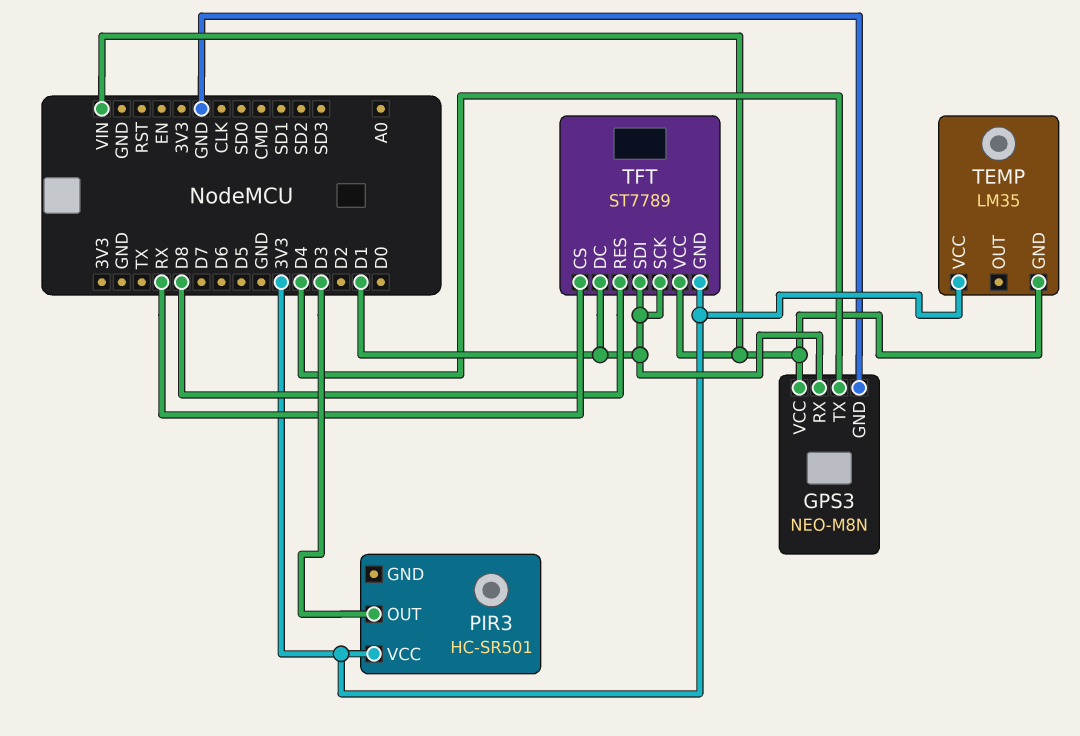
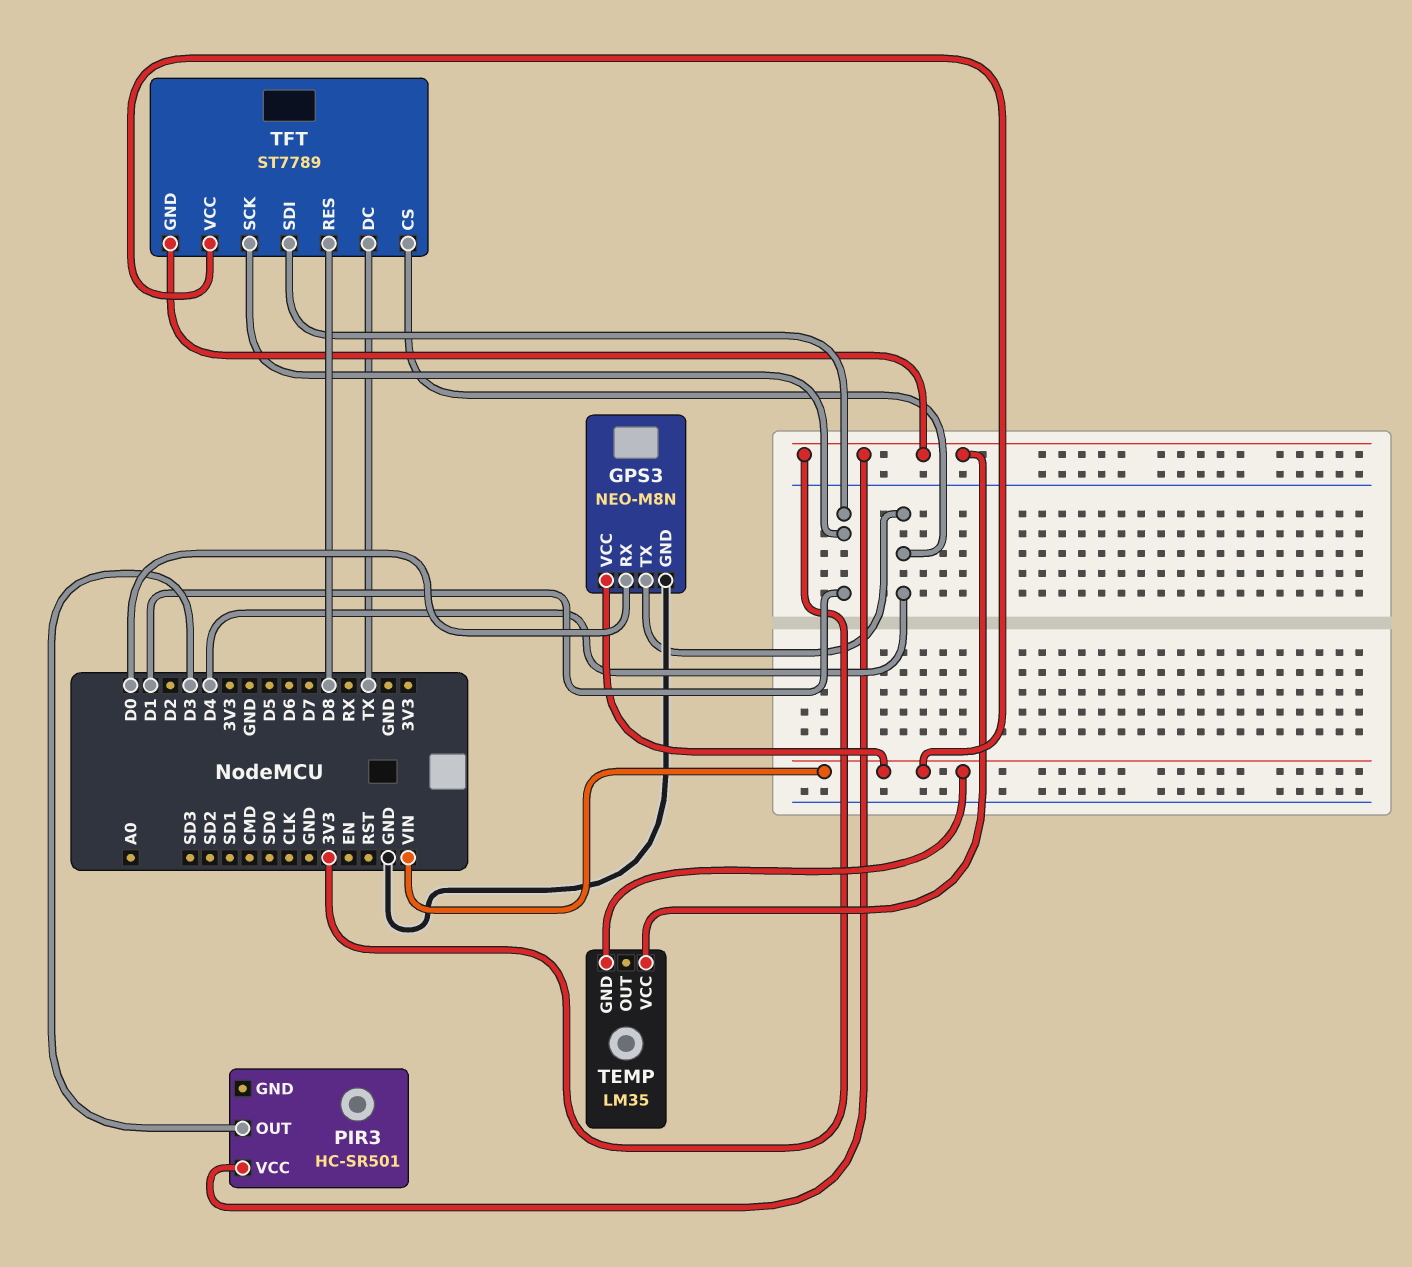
GPS3 pin RX: D1 -> D0
TFT pin CS: RX -> D4
TFT pin DC: D1 -> TX

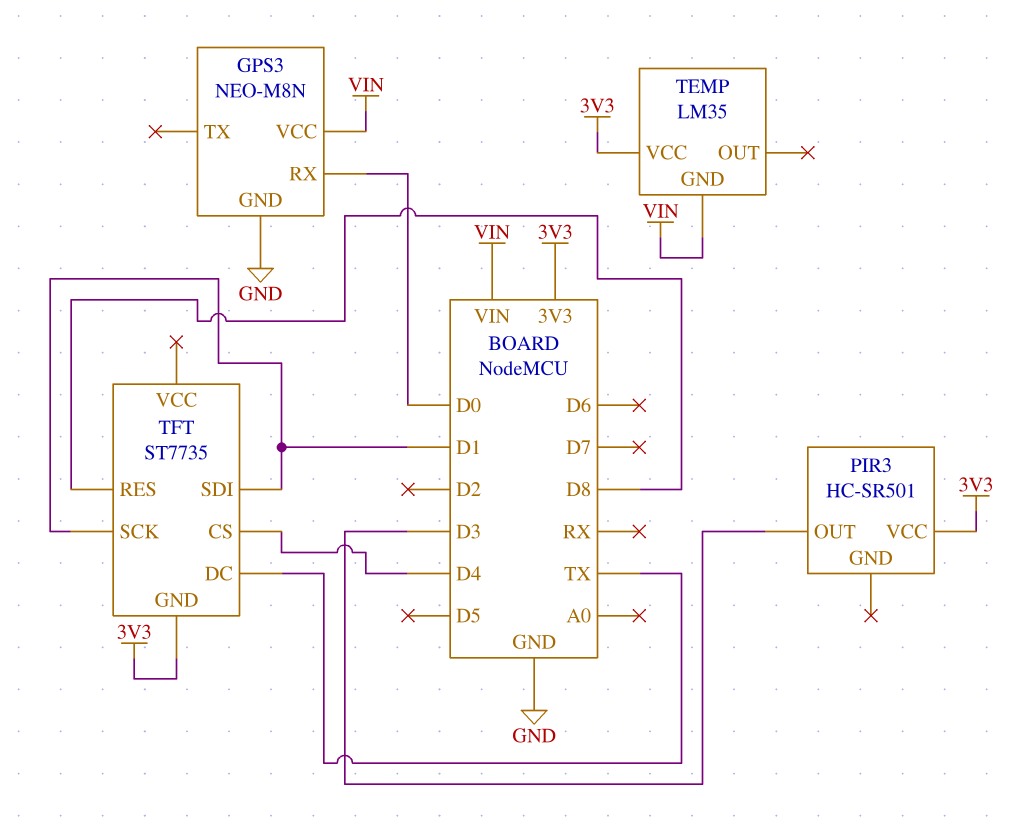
GPS3 pin TX: D4 -> none
TFT: ST7789 -> ST7735
TFT pin VCC: VIN -> none

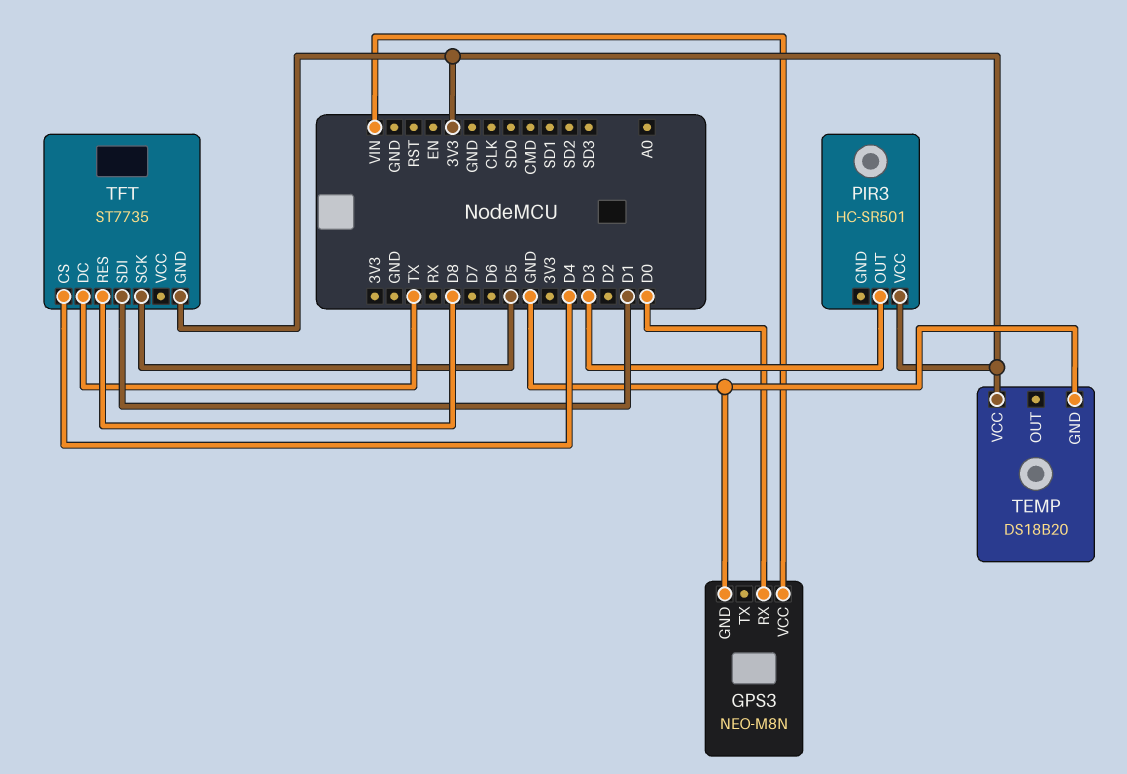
TEMP: LM35 -> DS18B20
TEMP pin GND: VIN -> GND
TFT pin SCK: D1 -> D5

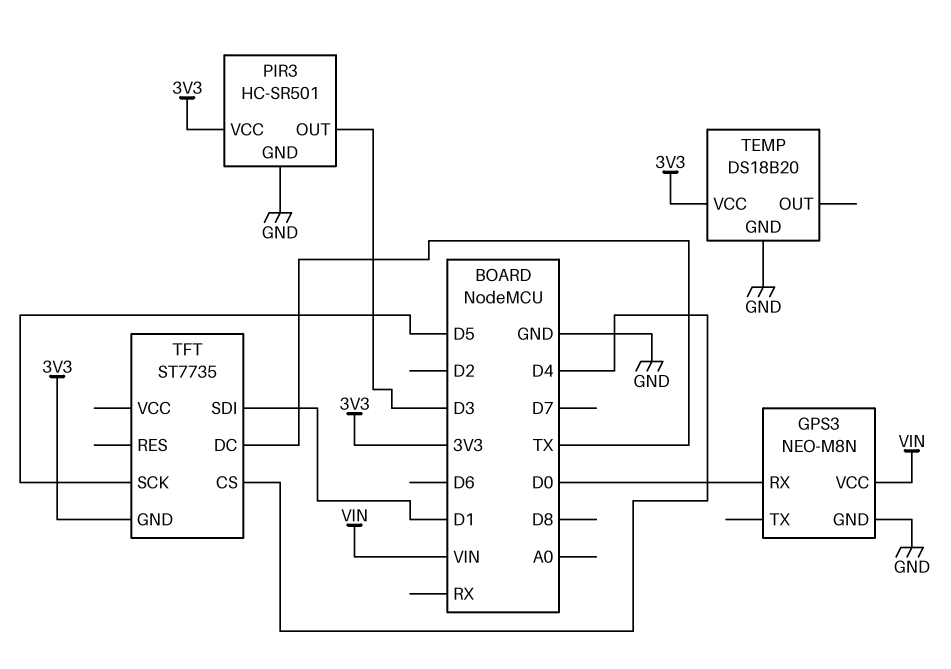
PIR3 pin GND: none -> GND
TFT pin RES: D8 -> none

